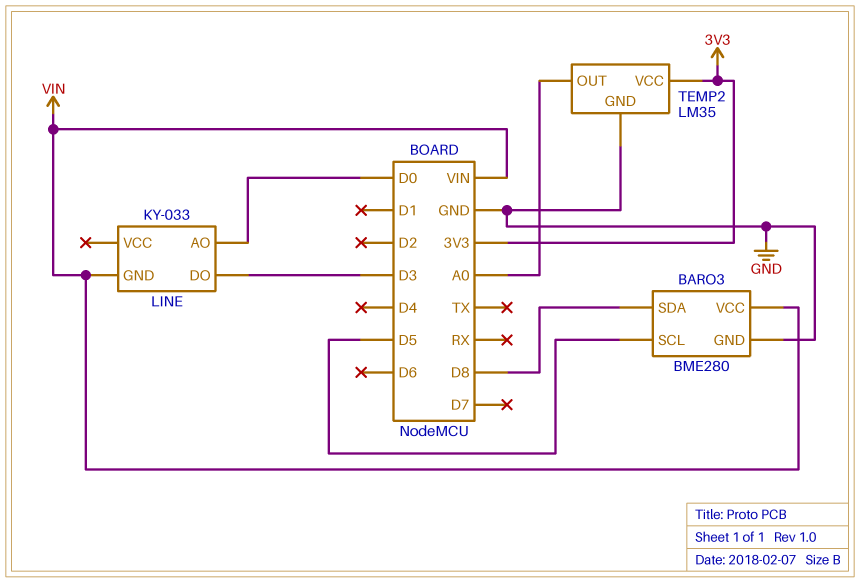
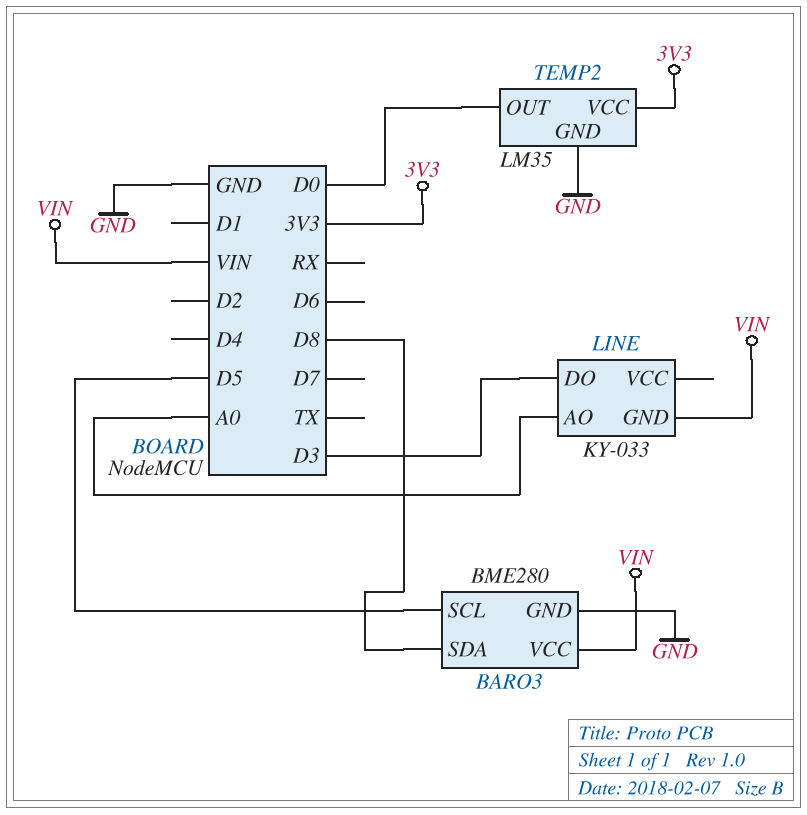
LINE pin AO: D0 -> A0
TEMP2 pin OUT: A0 -> D0

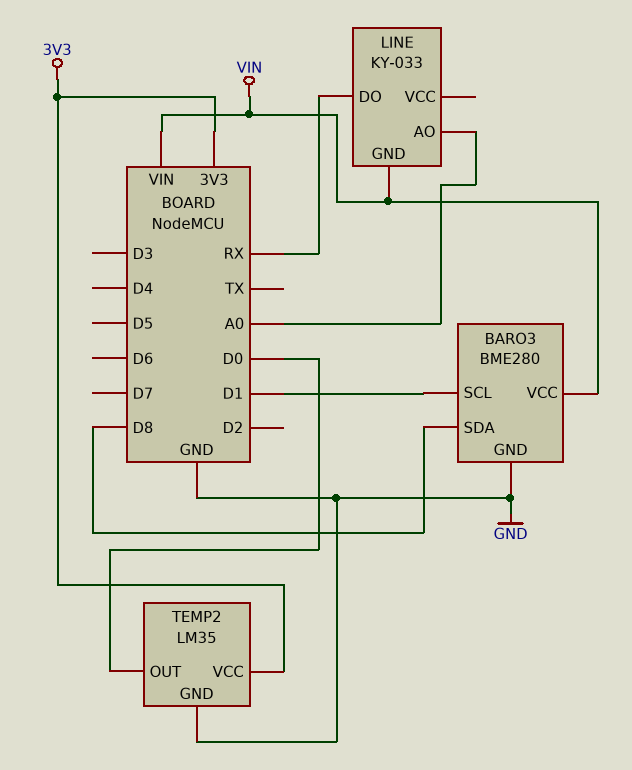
BARO3 pin SCL: D5 -> D1
LINE pin DO: D3 -> RX

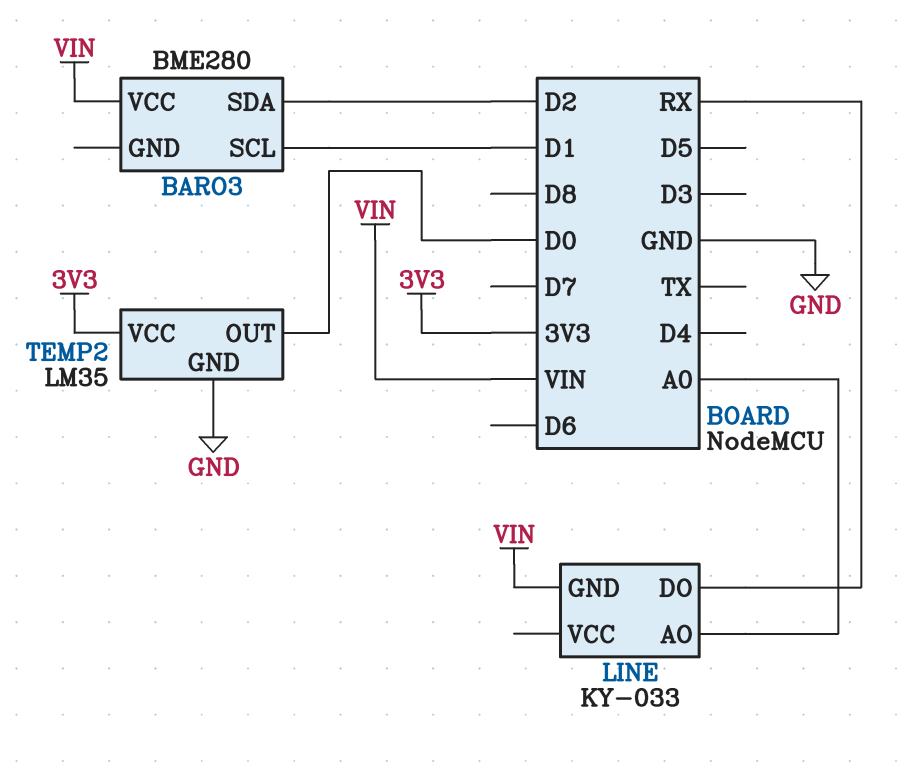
BARO3 pin GND: GND -> none
BARO3 pin SDA: D8 -> D2

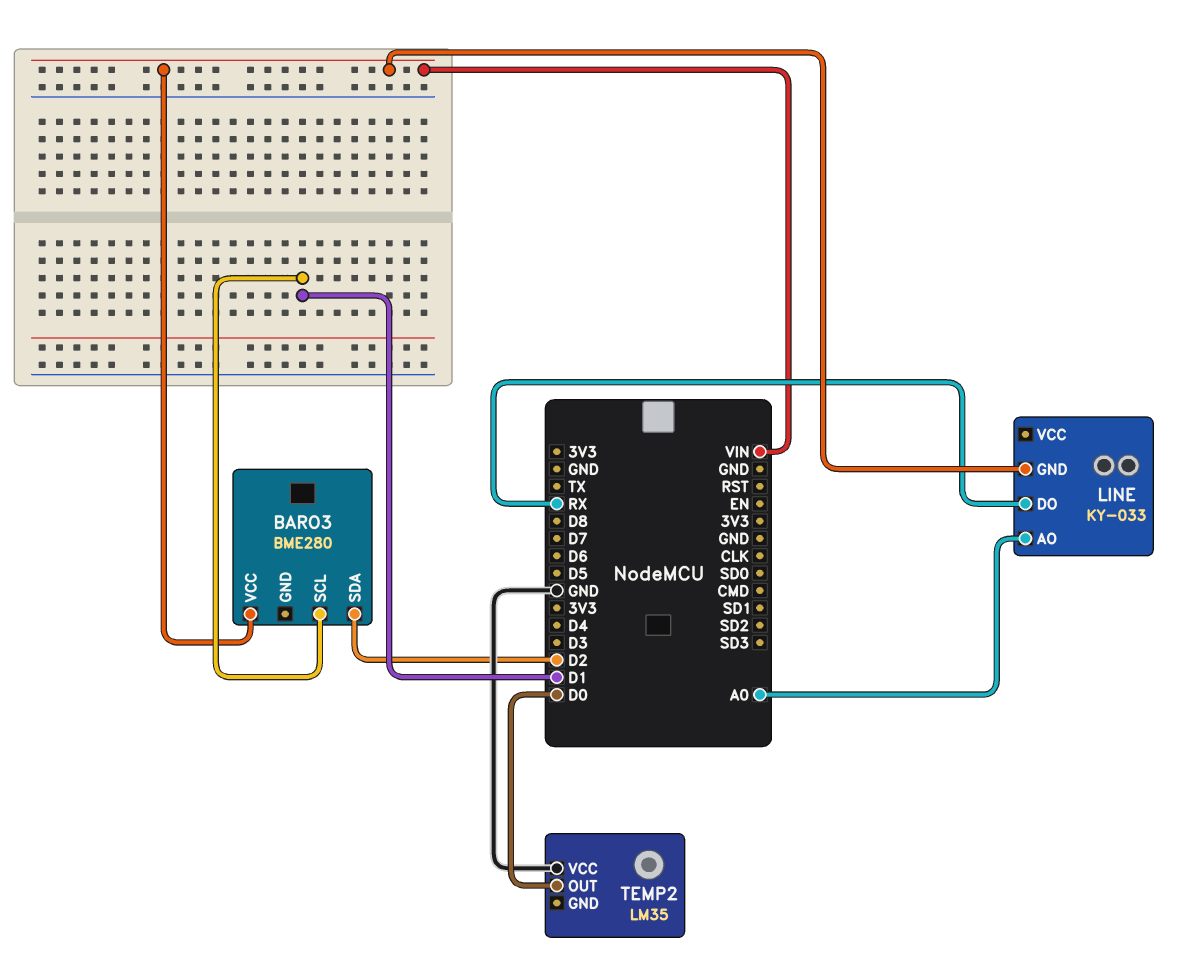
TEMP2 pin GND: GND -> none
TEMP2 pin VCC: 3V3 -> GND

